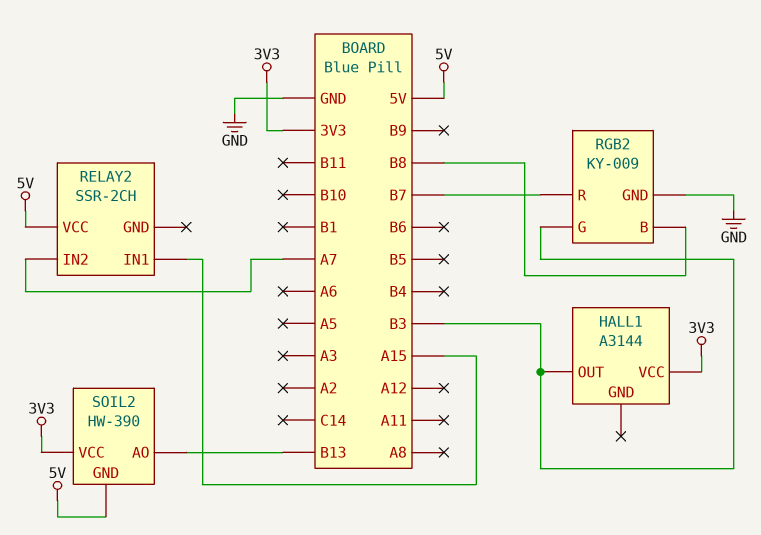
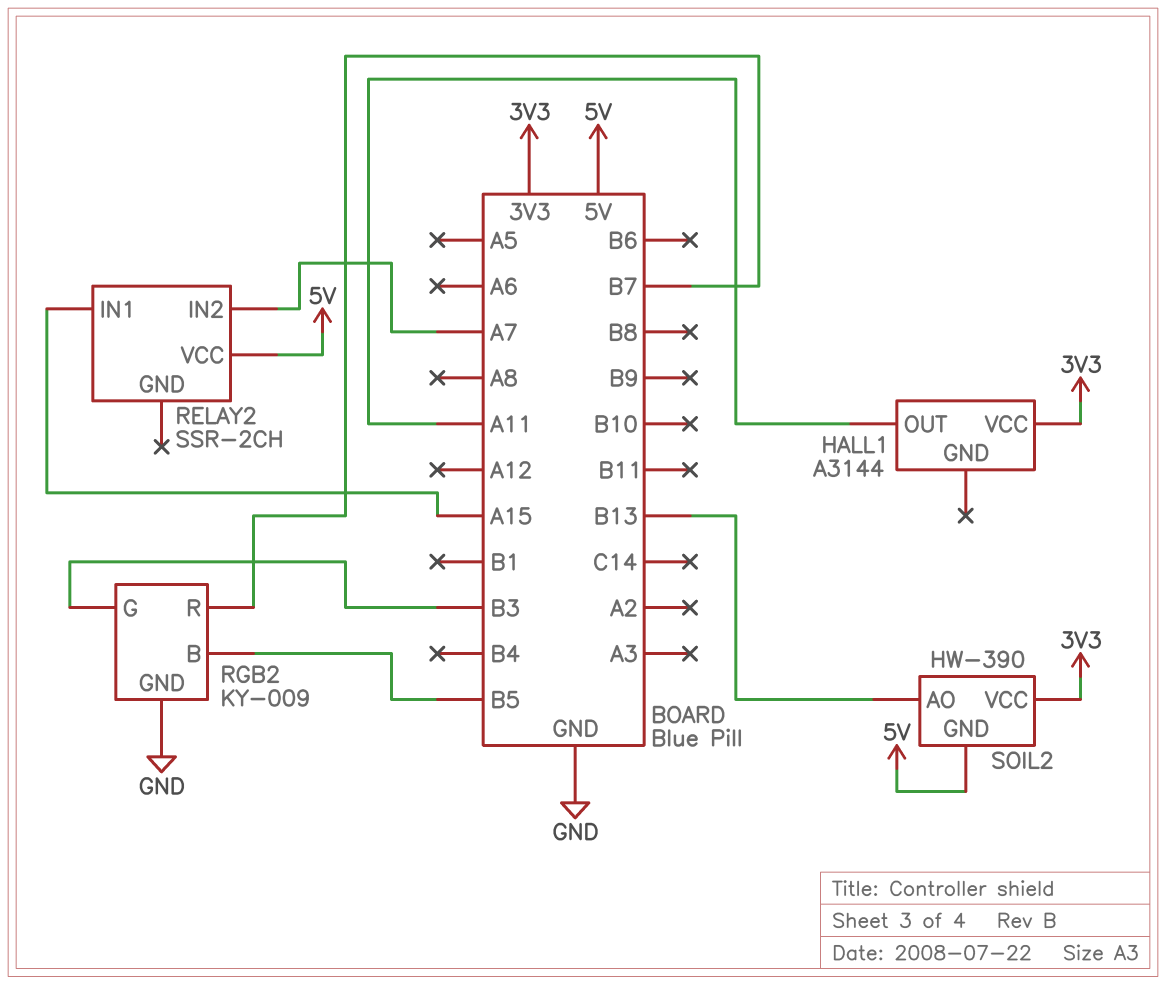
HALL1 pin OUT: B3 -> A11
RGB2 pin B: B8 -> B5

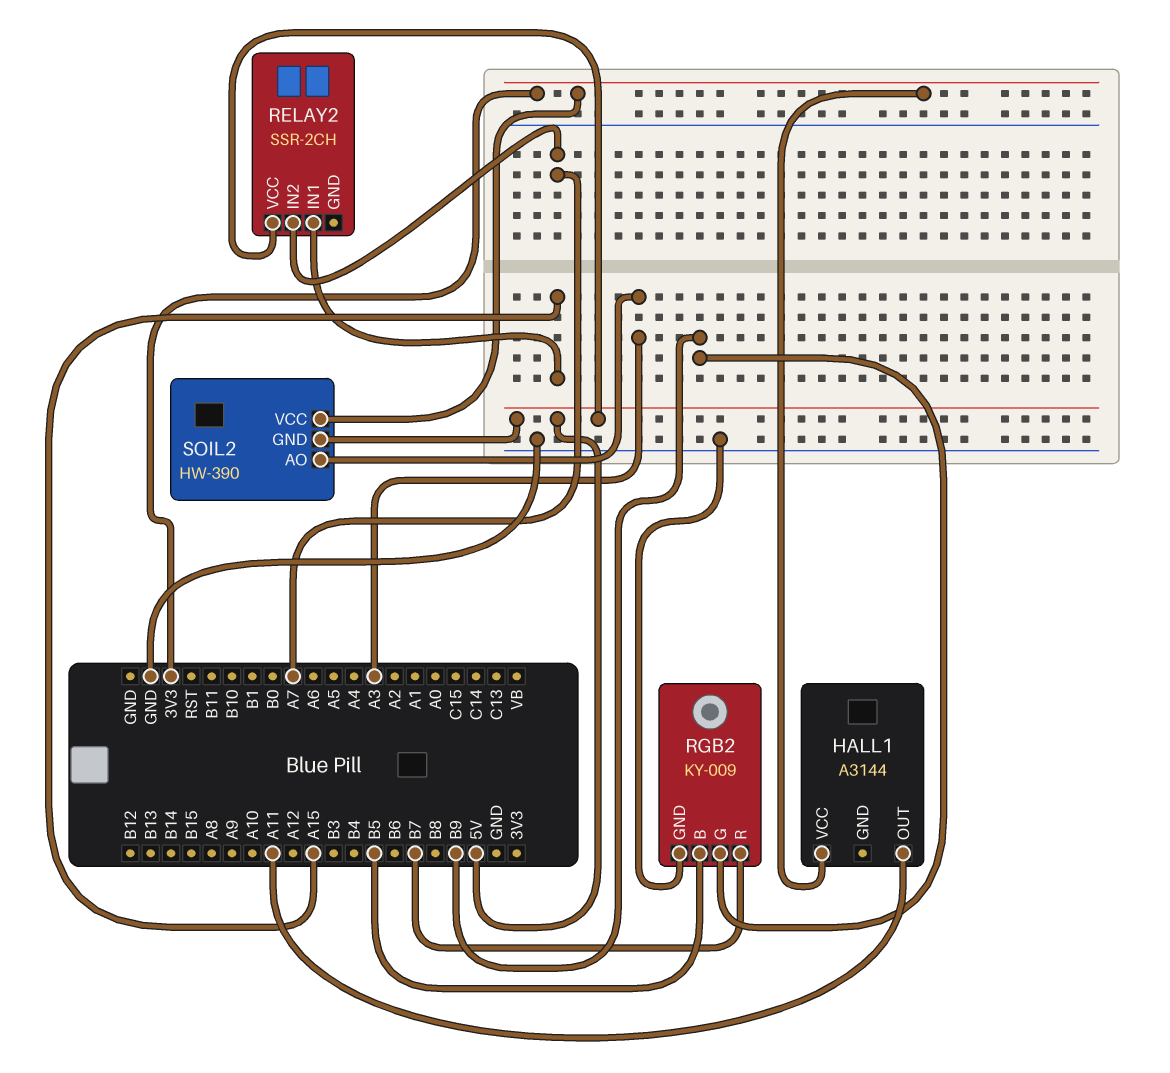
RGB2 pin G: B3 -> B9
SOIL2 pin AO: B13 -> A3

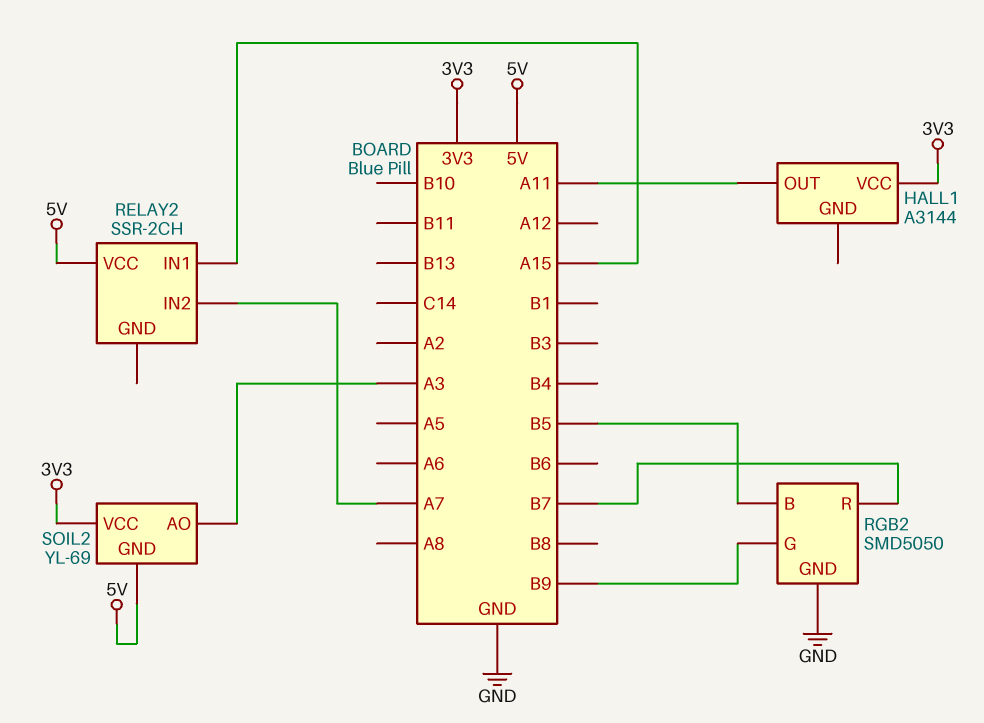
RGB2: KY-009 -> SMD5050
SOIL2: HW-390 -> YL-69

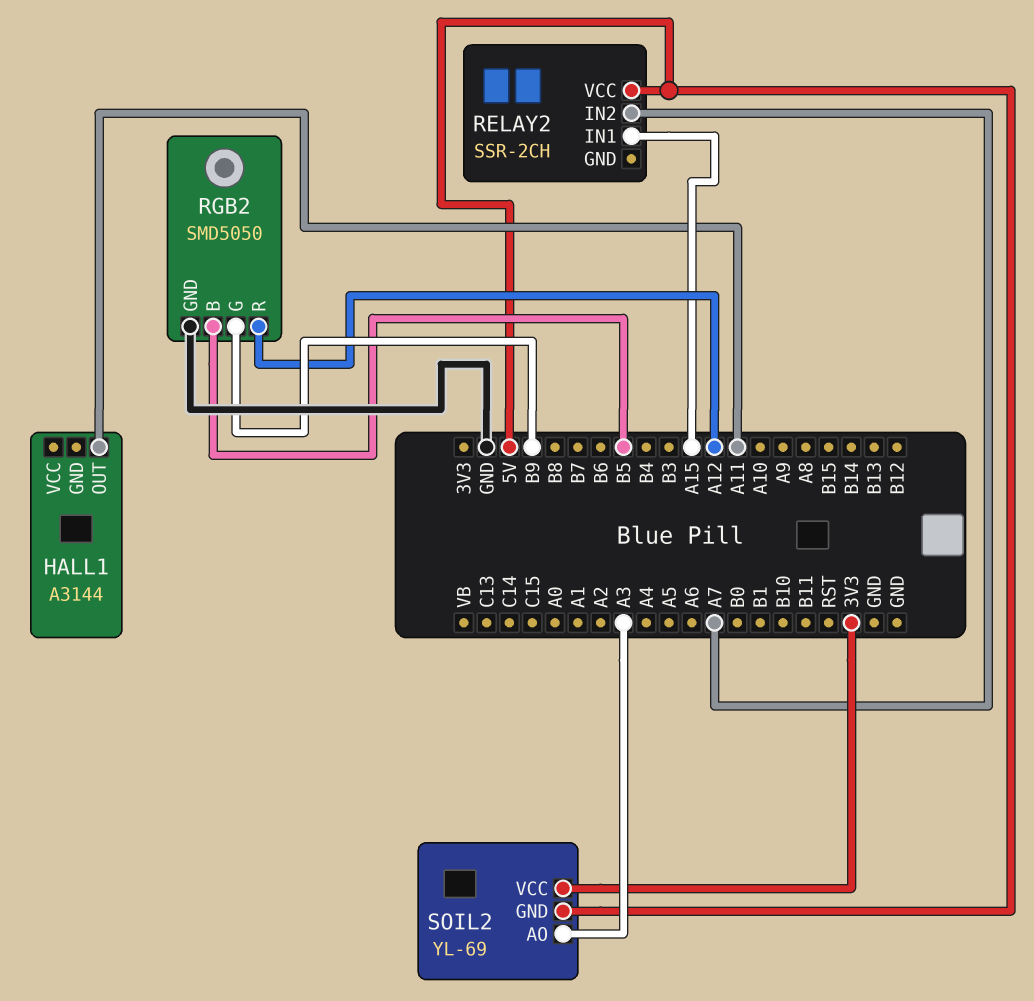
HALL1 pin VCC: 3V3 -> none
RGB2 pin R: B7 -> A12

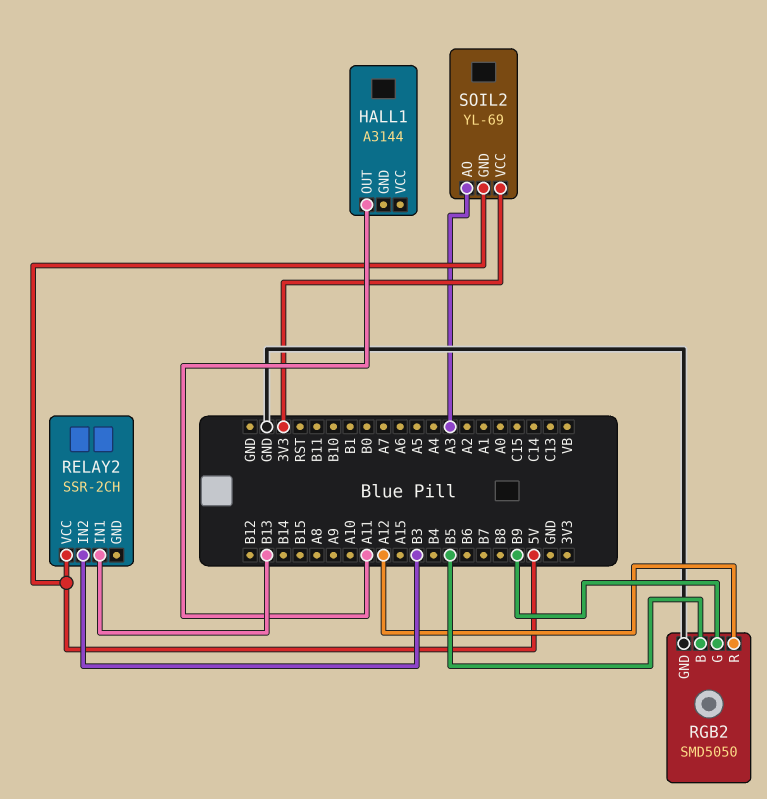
RELAY2 pin IN1: A15 -> B13
RELAY2 pin IN2: A7 -> B3

